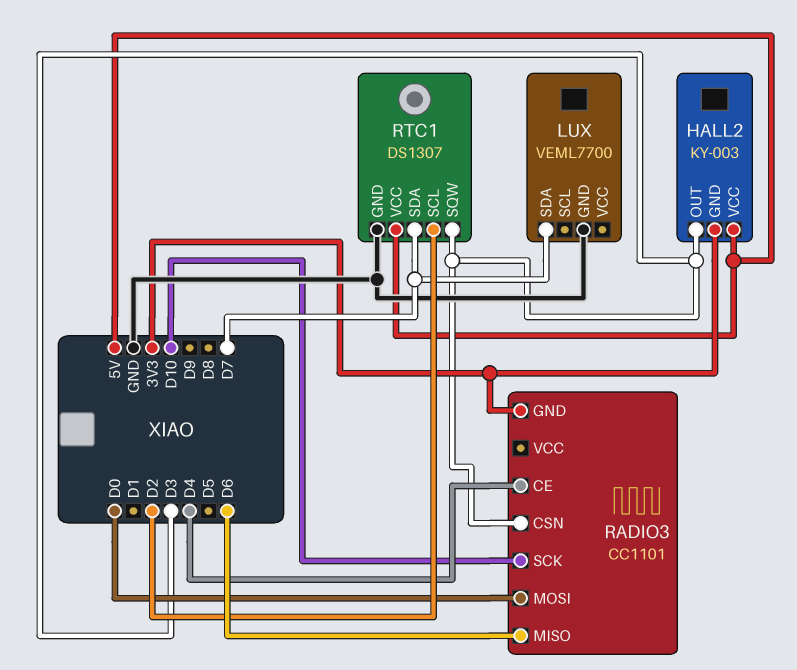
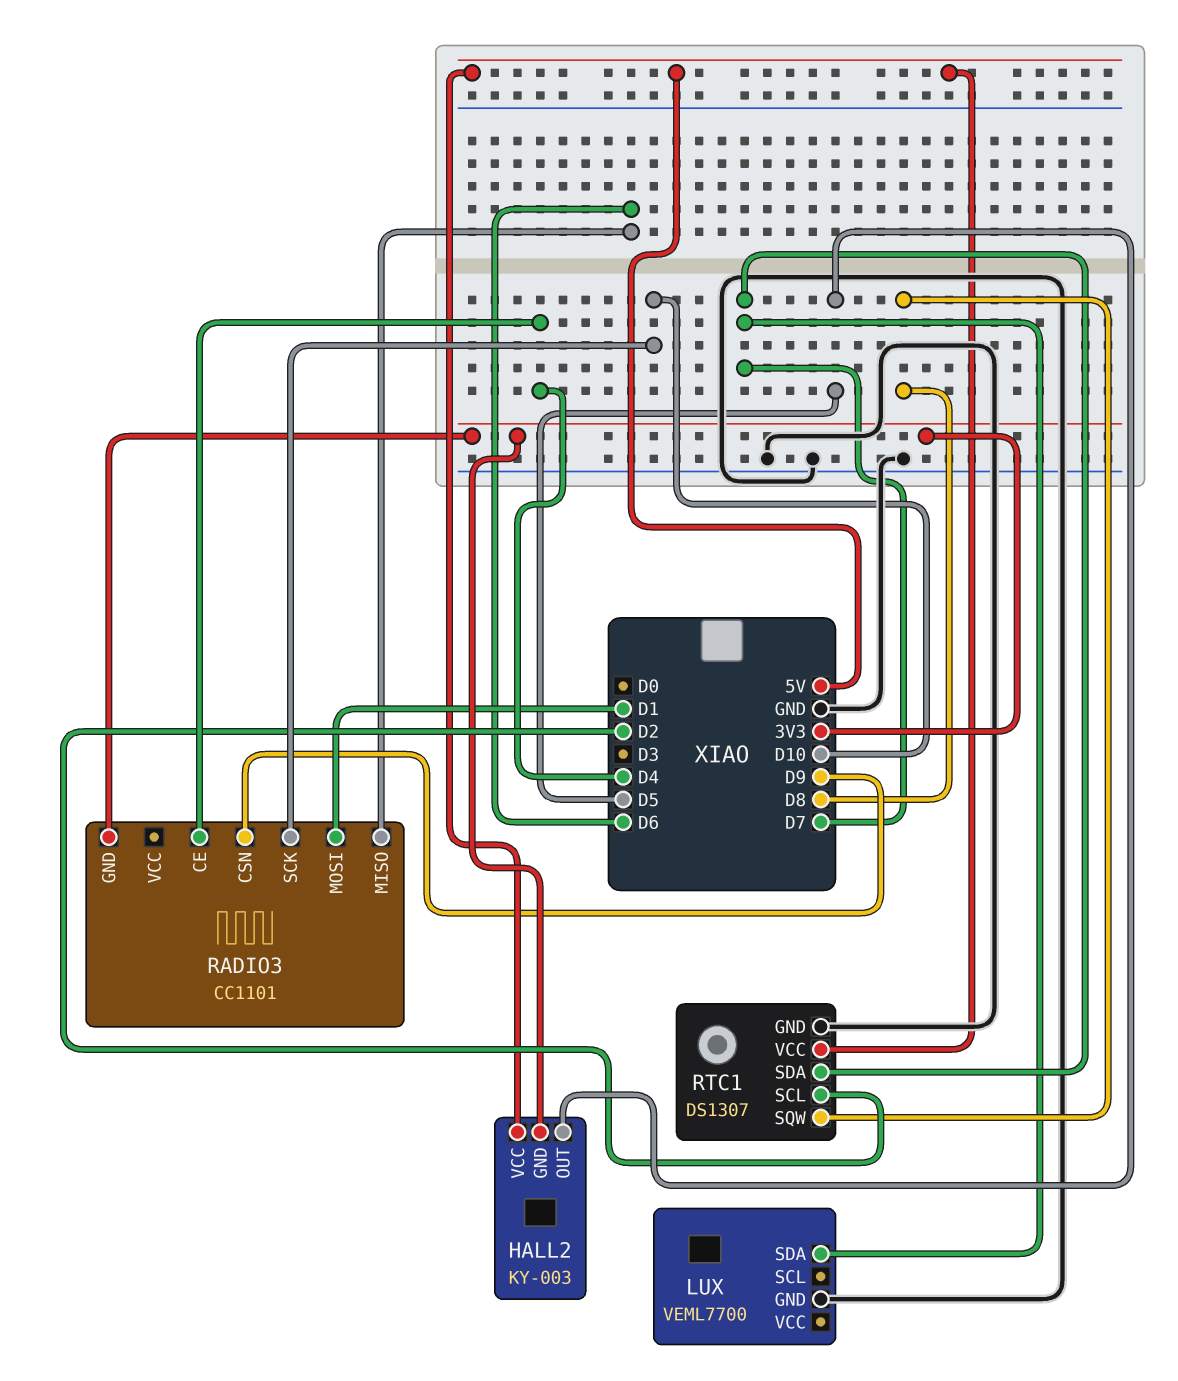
HALL2 pin OUT: D3 -> D5
RADIO3 pin CSN: D3 -> D9
RADIO3 pin MOSI: D0 -> D1
RTC1 pin SQW: D3 -> D8

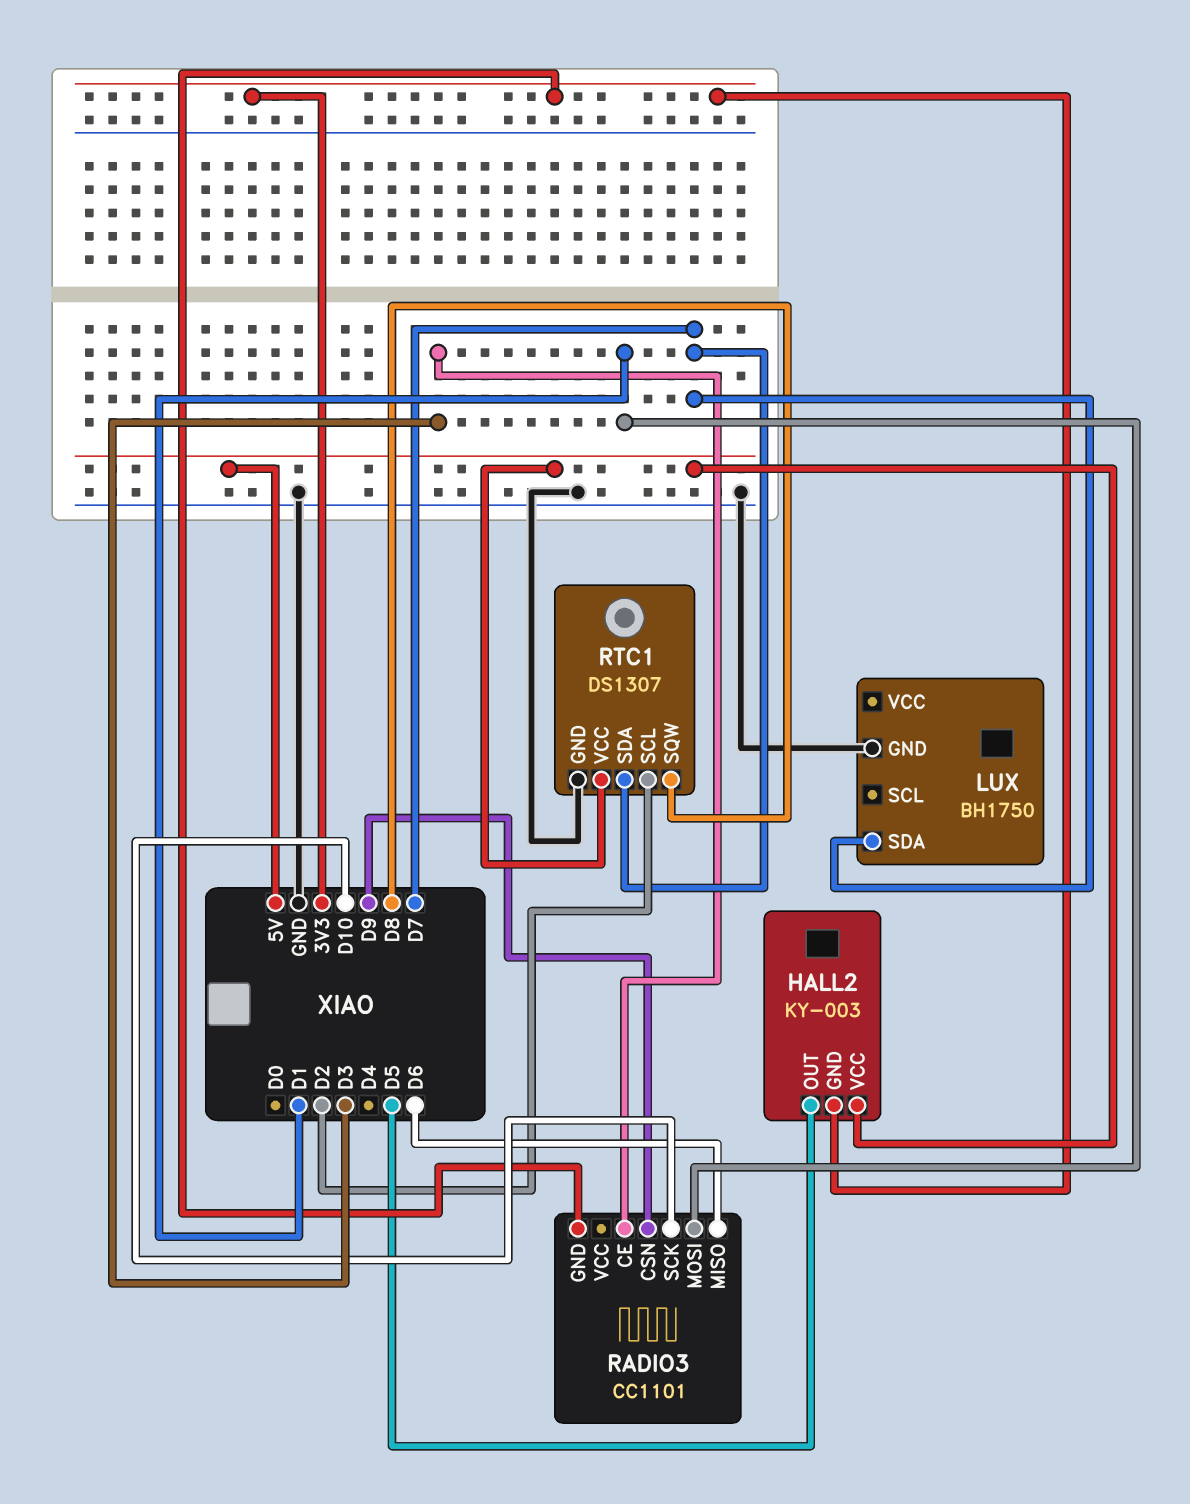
LUX: VEML7700 -> BH1750
RADIO3 pin CE: D4 -> D3

